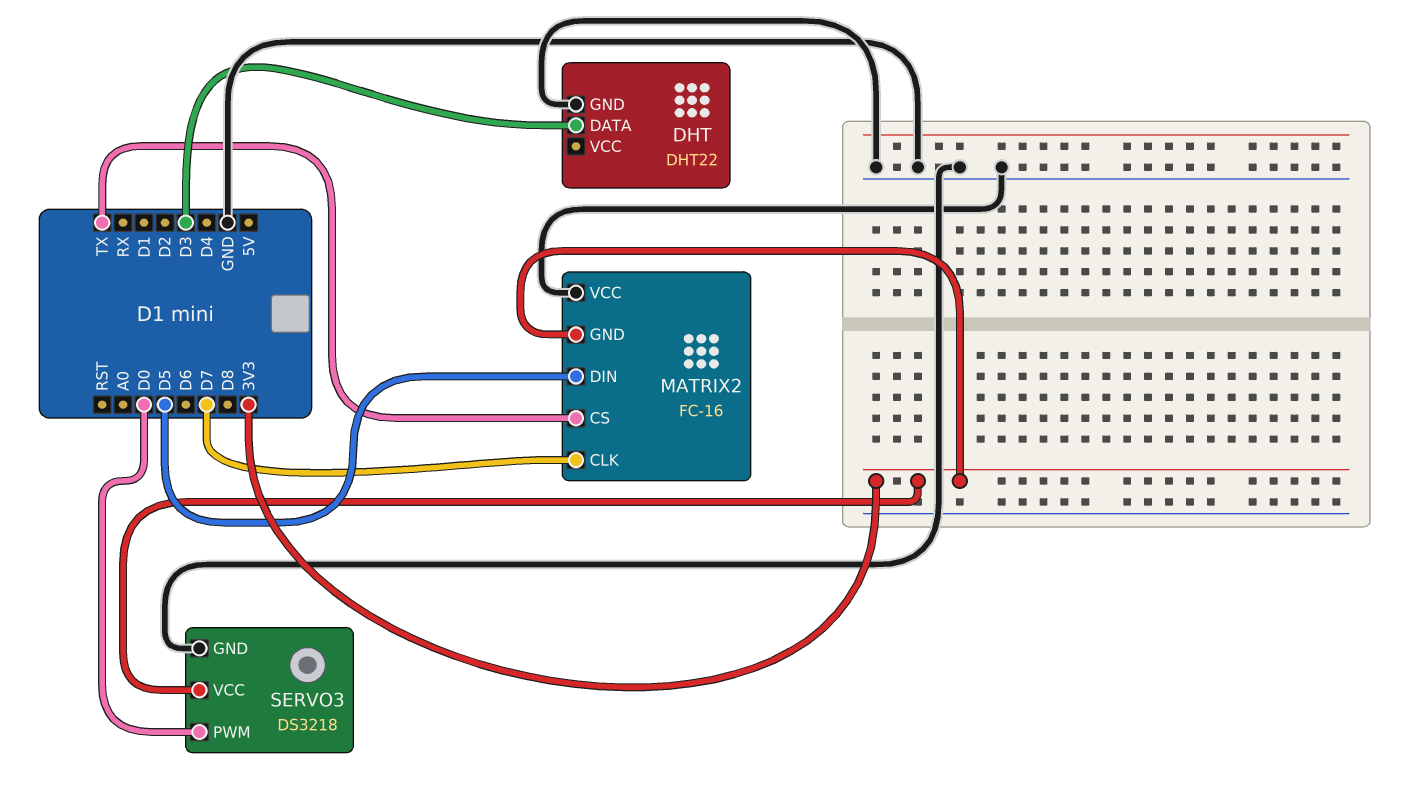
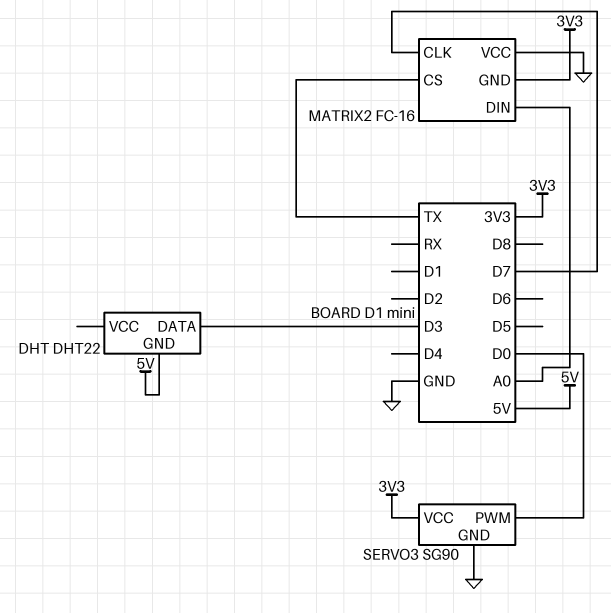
DHT pin GND: GND -> 5V
MATRIX2 pin DIN: D5 -> A0
SERVO3: DS3218 -> SG90

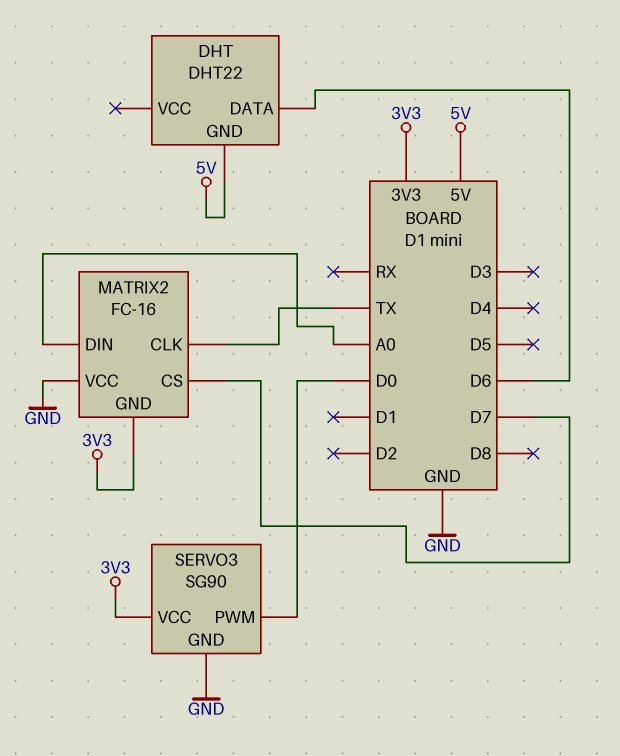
DHT pin DATA: D3 -> D6
MATRIX2 pin CLK: D7 -> TX
MATRIX2 pin CS: TX -> D7

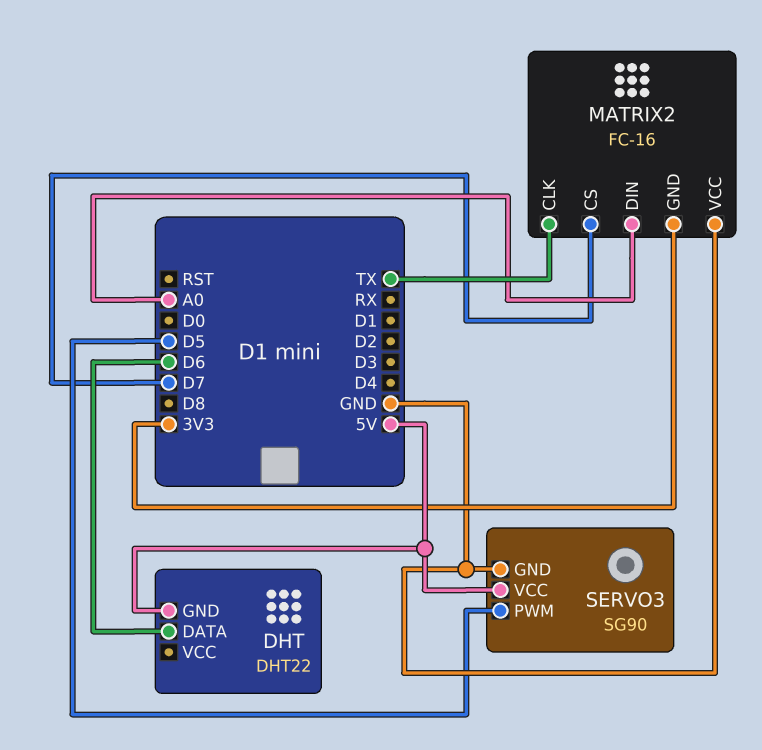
SERVO3 pin PWM: D0 -> D5
SERVO3 pin VCC: 3V3 -> 5V

